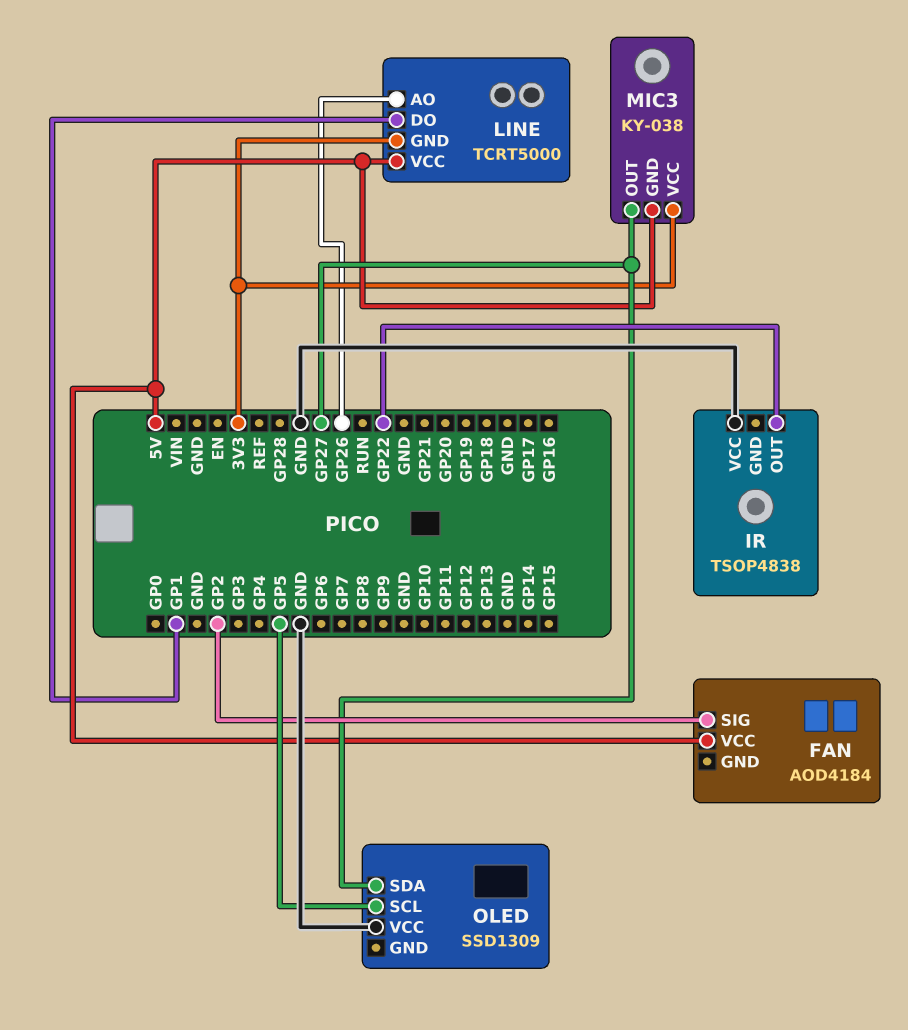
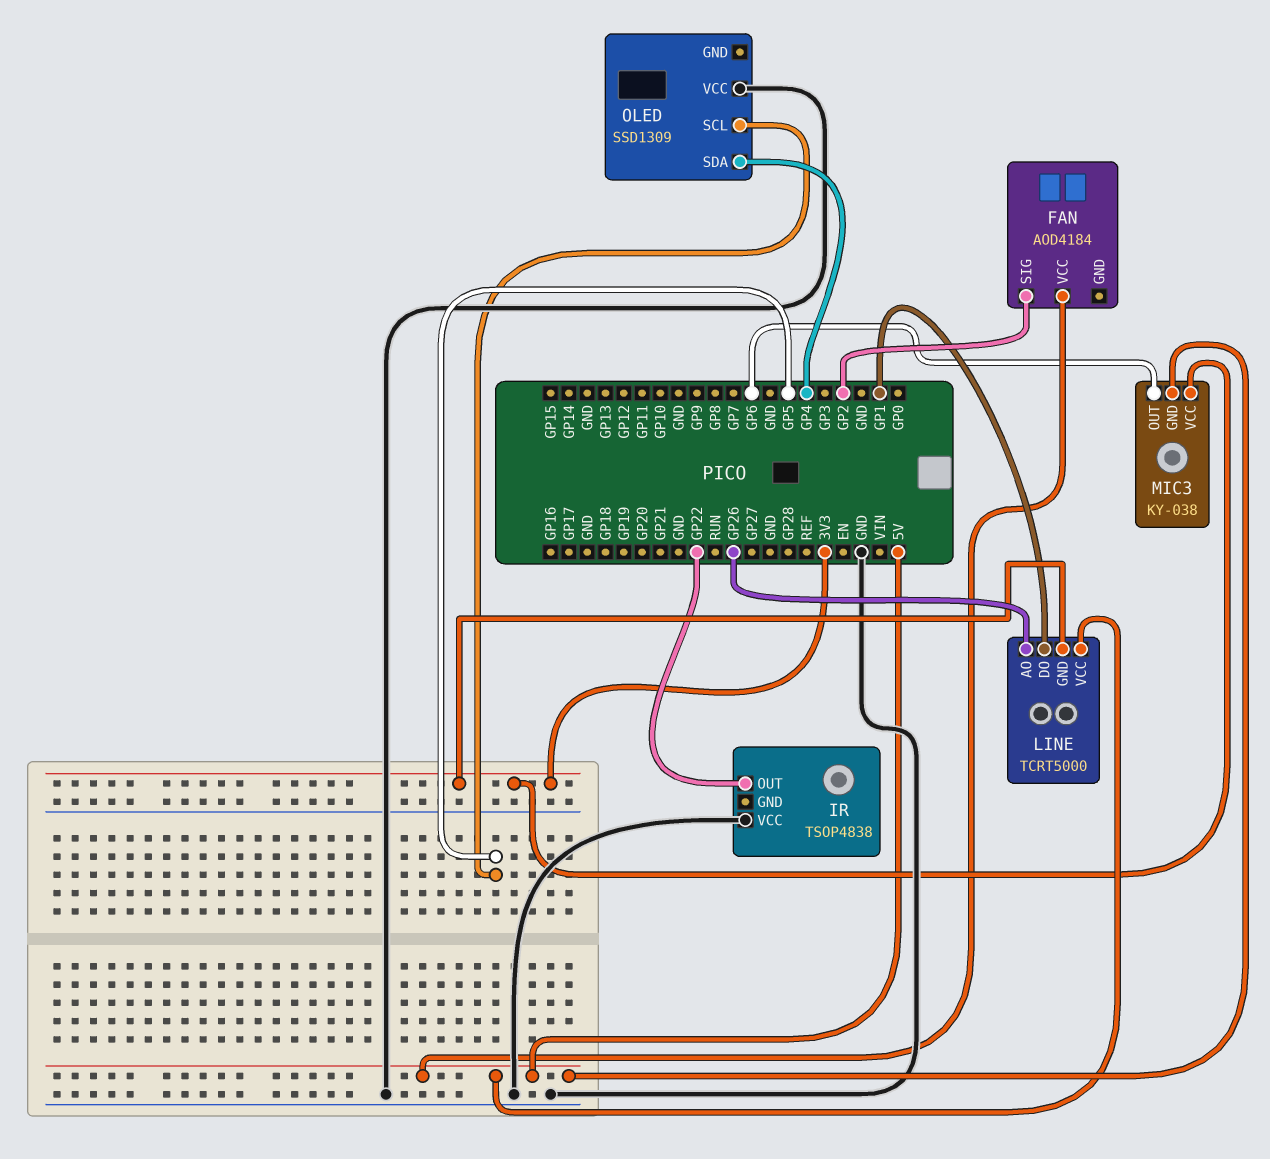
MIC3 pin OUT: GP27 -> GP6
OLED pin SDA: GP27 -> GP4

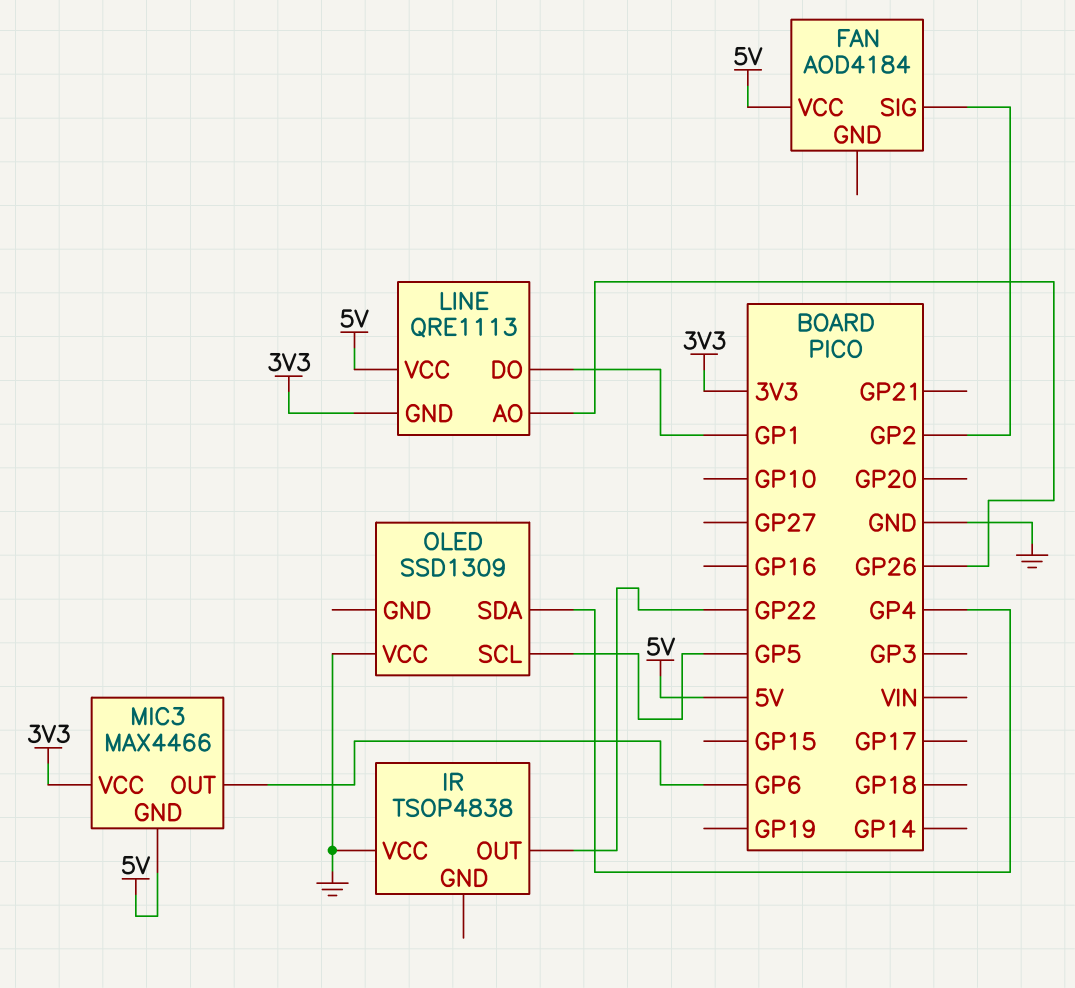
LINE: TCRT5000 -> QRE1113
MIC3: KY-038 -> MAX4466

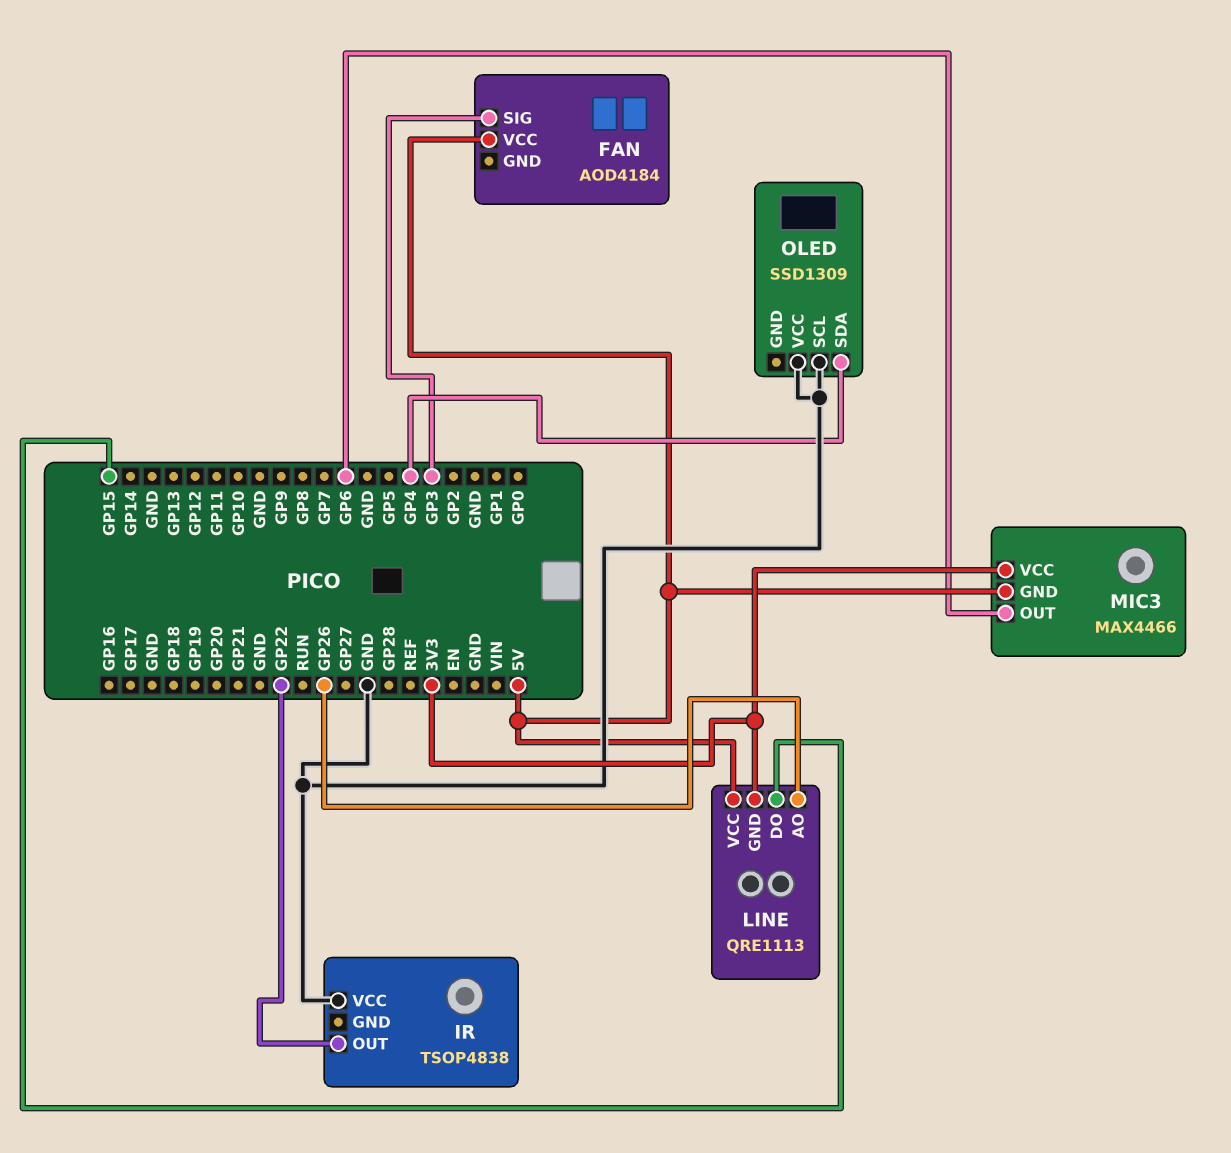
FAN pin SIG: GP2 -> GP3
LINE pin DO: GP1 -> GP15
OLED pin SCL: GP5 -> GND

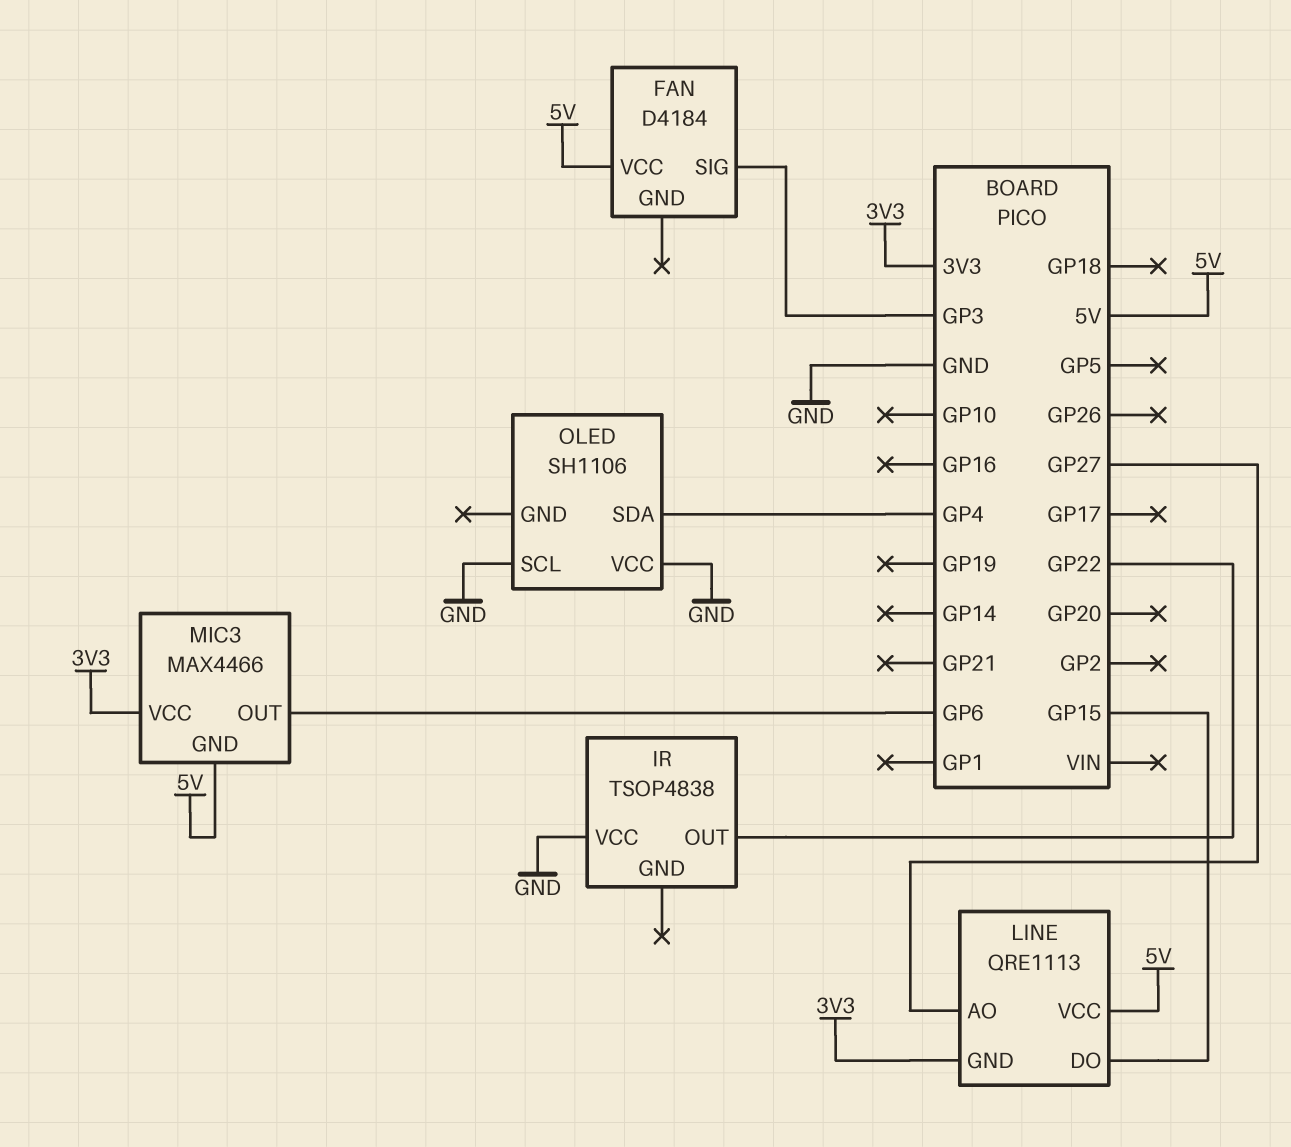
FAN: AOD4184 -> D4184
LINE pin AO: GP26 -> GP27
OLED: SSD1309 -> SH1106

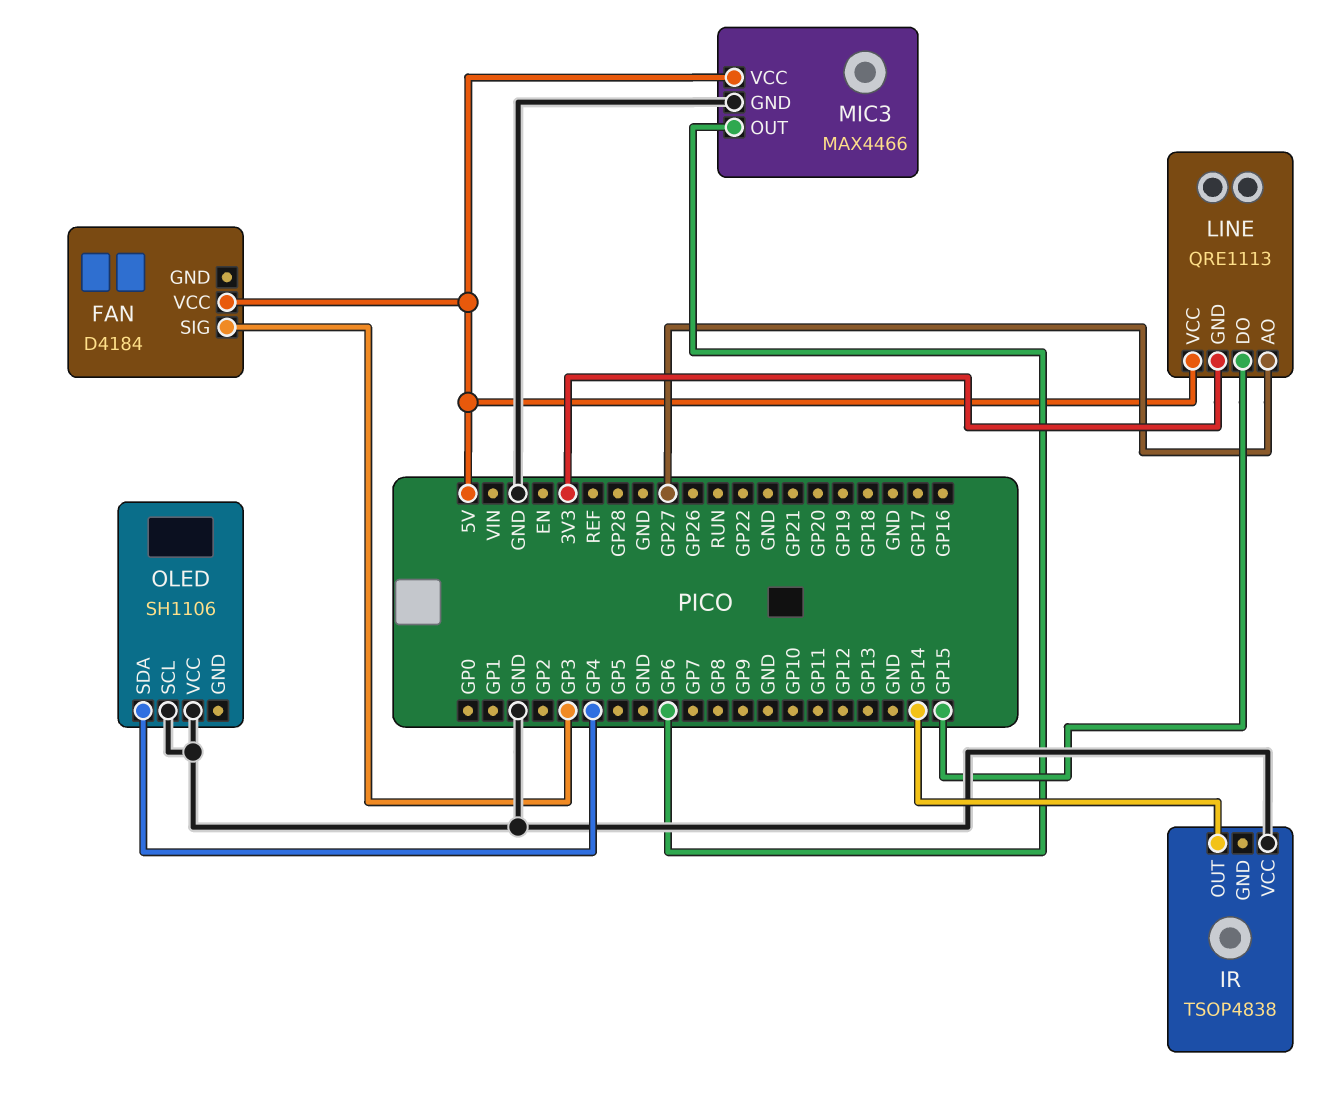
IR pin OUT: GP22 -> GP14
MIC3 pin GND: 5V -> GND
MIC3 pin VCC: 3V3 -> 5V

